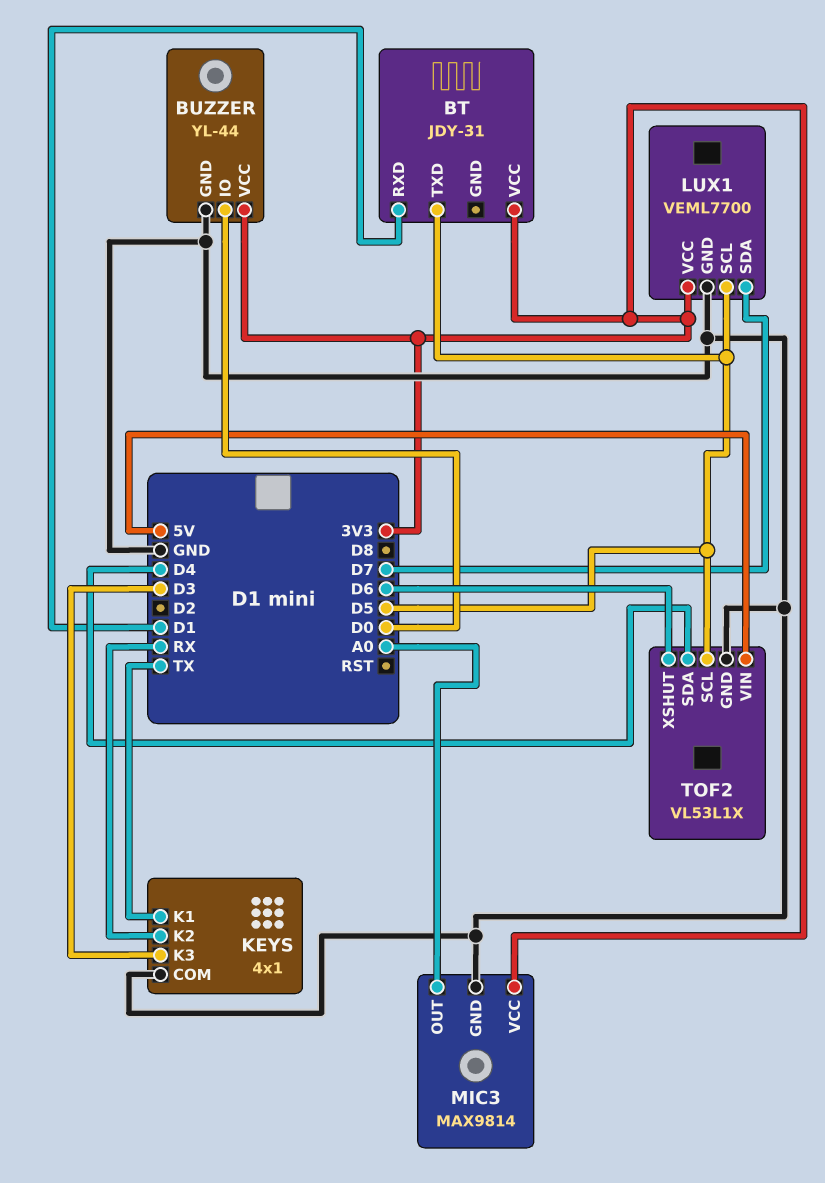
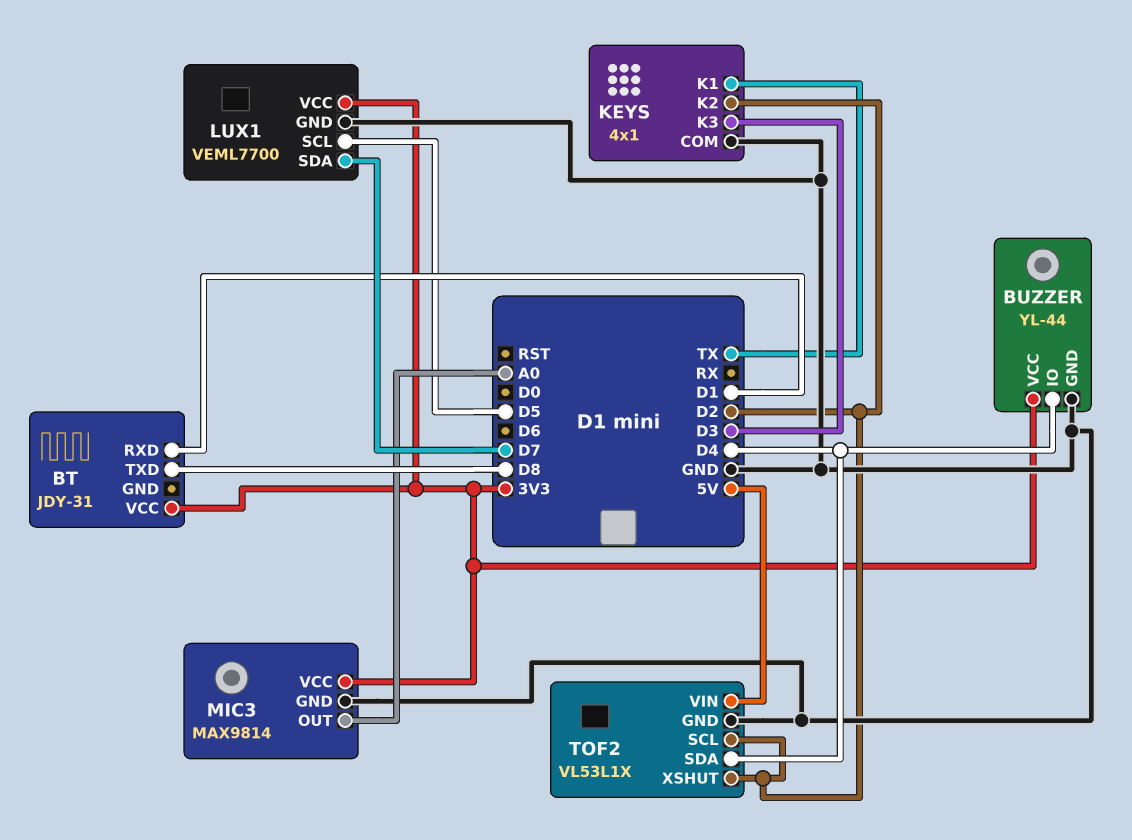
BT pin TXD: D5 -> D8
BUZZER pin IO: D0 -> D4
KEYS pin K2: RX -> D2
TOF2 pin SCL: D5 -> D2
TOF2 pin XSHUT: D6 -> D2

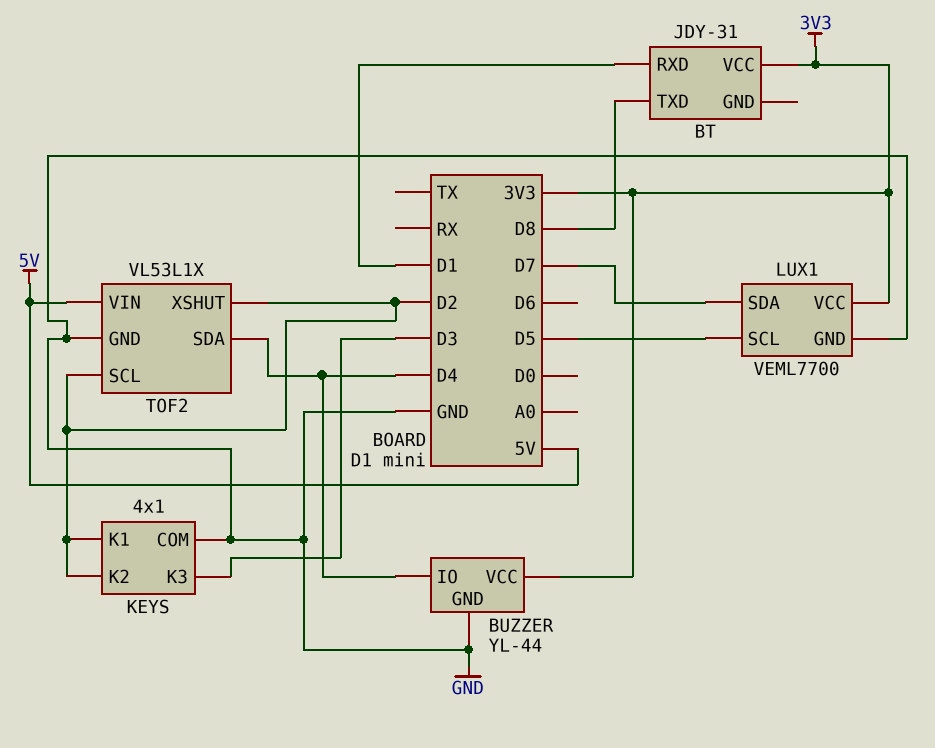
KEYS pin K1: TX -> D2
MIC3: MAX9814 -> none
MIC3 pin GND: GND -> none
MIC3 pin OUT: A0 -> none
MIC3 pin VCC: 3V3 -> none

